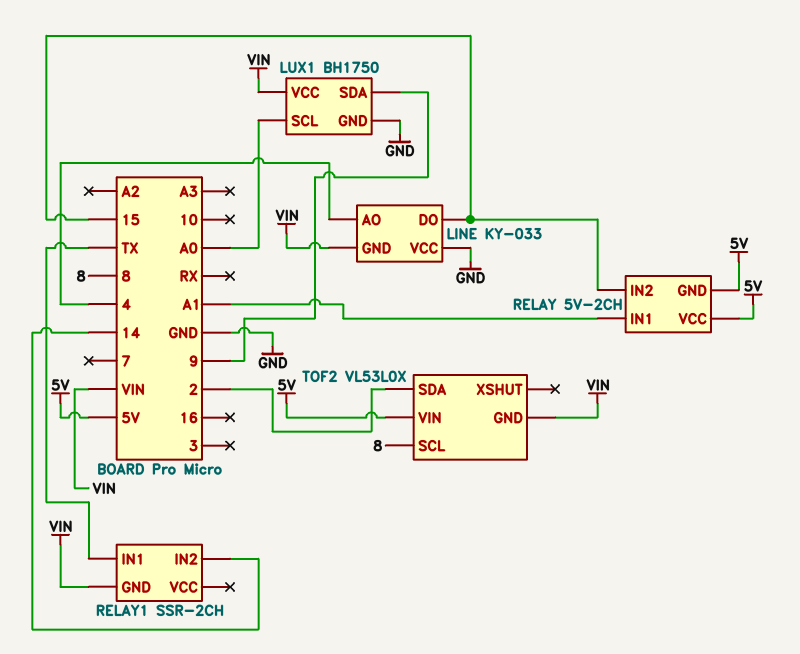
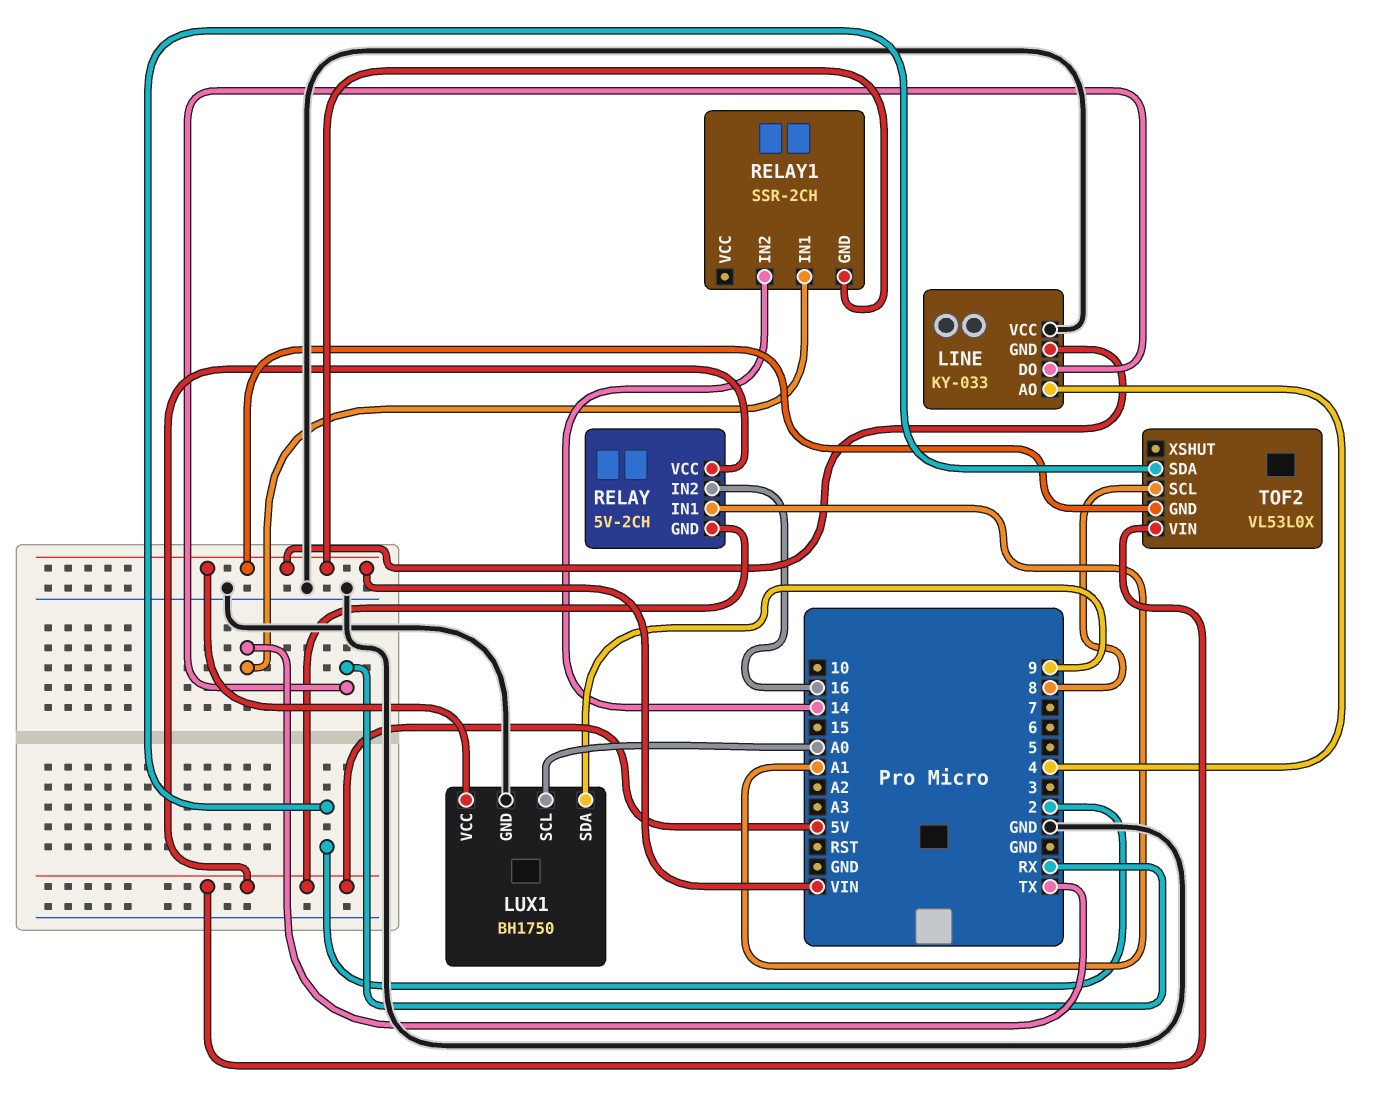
LINE pin DO: 15 -> RX
RELAY pin IN2: 15 -> 16

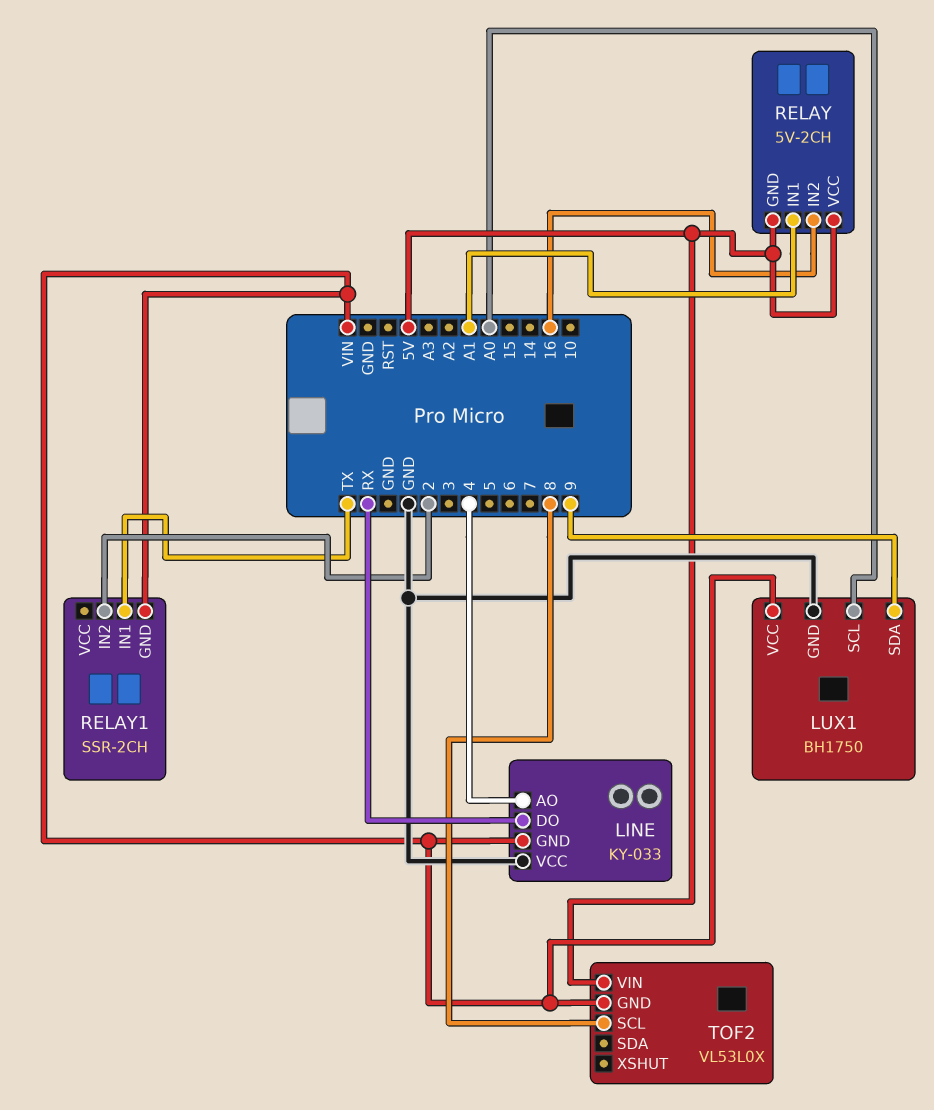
RELAY1 pin IN2: 14 -> 2
TOF2 pin SDA: 2 -> none

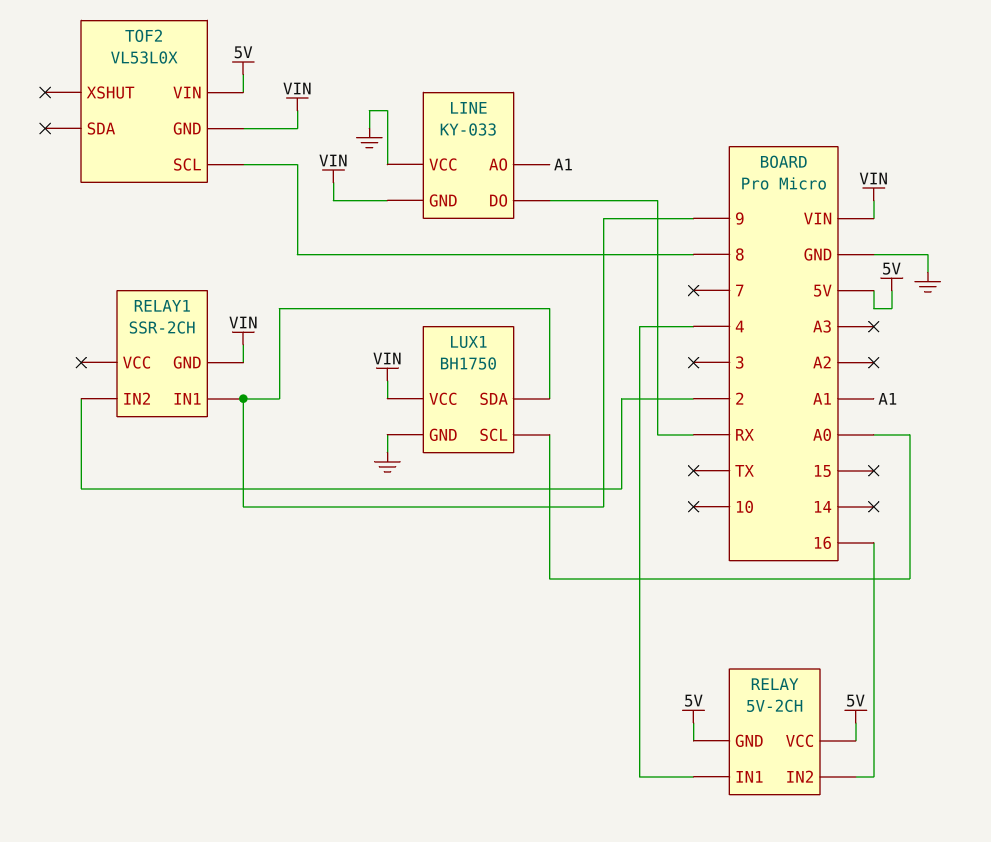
LINE pin AO: 4 -> A1
RELAY pin IN1: A1 -> 4
RELAY1 pin IN1: TX -> 9

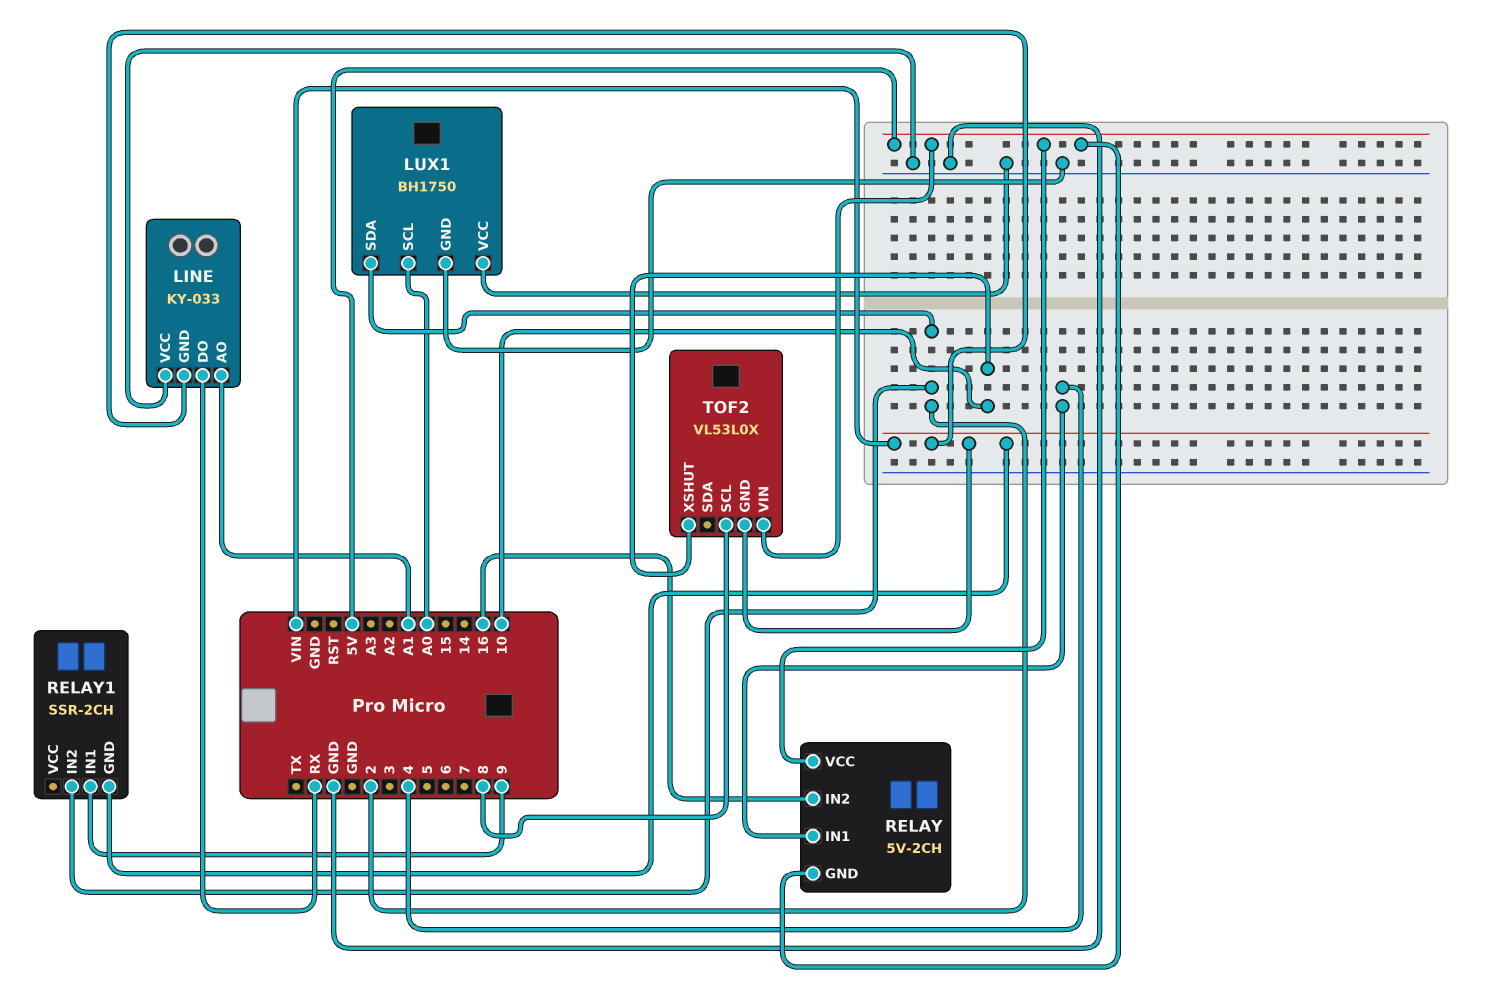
LUX1 pin SDA: 9 -> 2
LUX1 pin VCC: VIN -> GND
TOF2 pin XSHUT: none -> 10

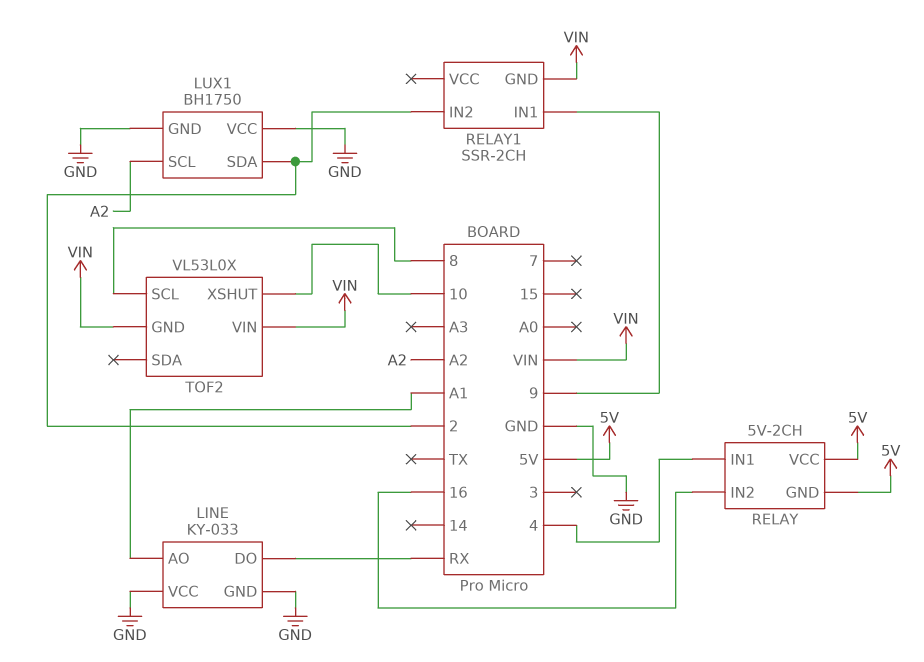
LINE pin GND: VIN -> GND
LUX1 pin SCL: A0 -> A2
TOF2 pin VIN: 5V -> VIN

